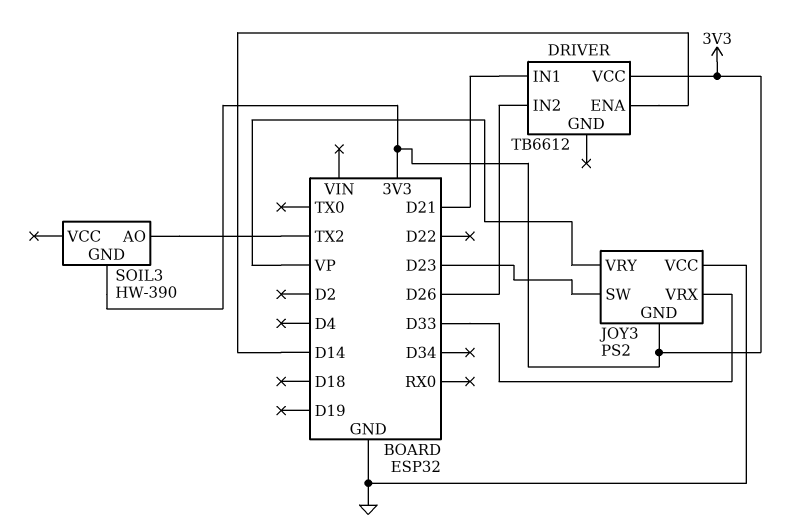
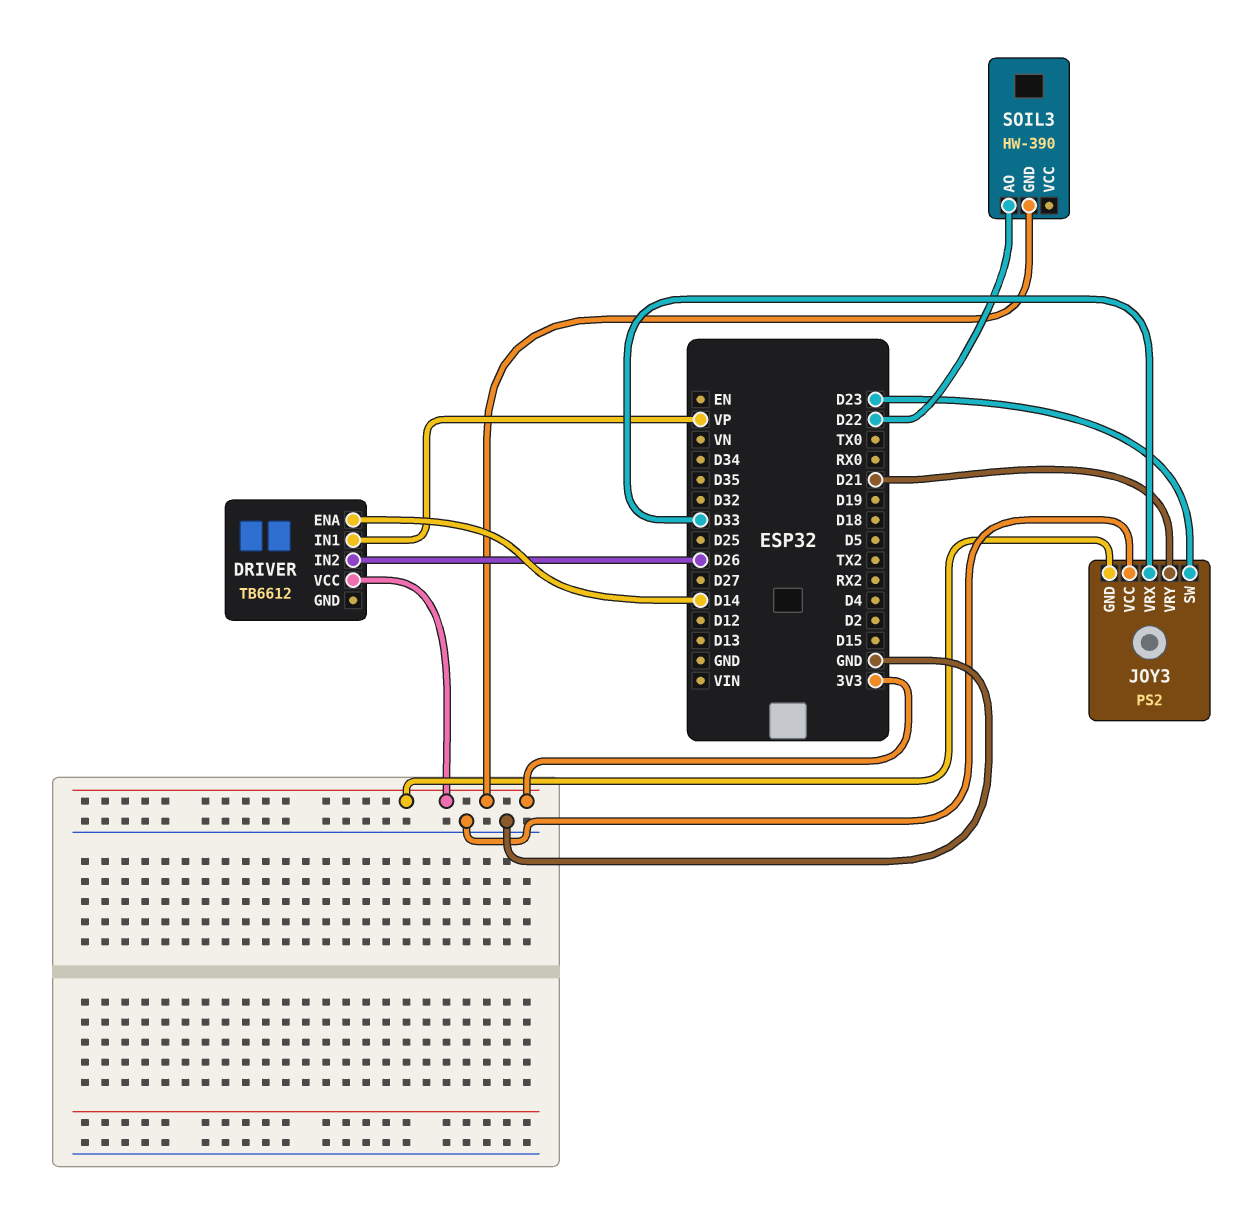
DRIVER pin IN1: D21 -> VP
JOY3 pin VRY: VP -> D21
SOIL3 pin AO: TX2 -> D22

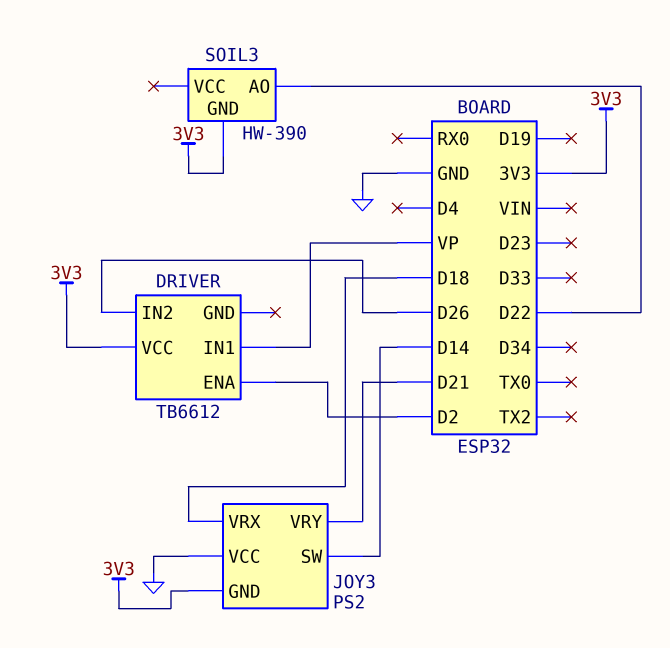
DRIVER pin ENA: D14 -> D2
JOY3 pin SW: D23 -> D14
JOY3 pin VRX: D33 -> D18

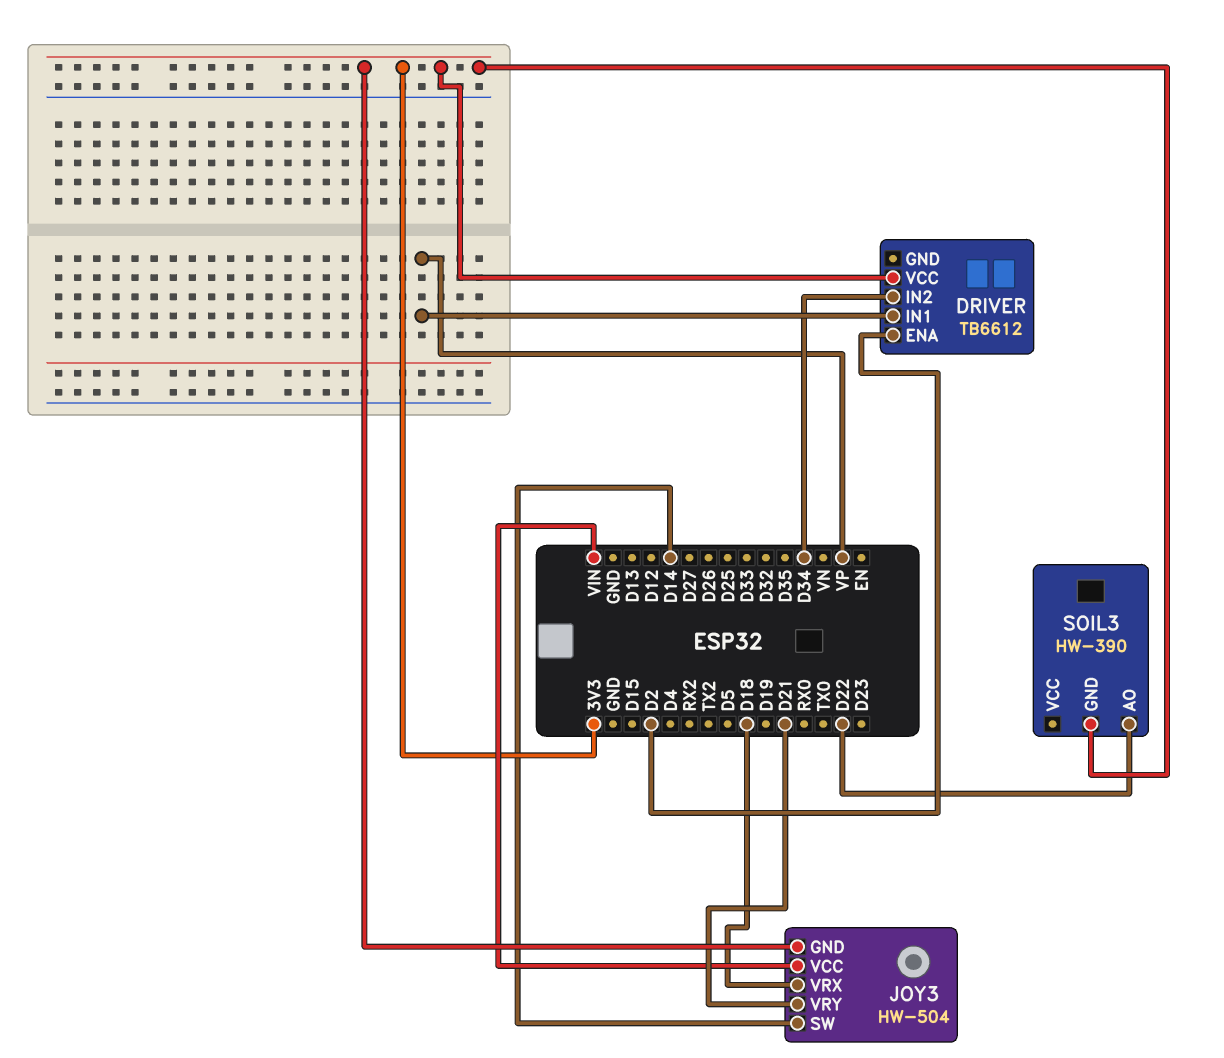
DRIVER pin IN2: D26 -> D34
JOY3: PS2 -> HW-504
JOY3 pin VCC: GND -> VIN

